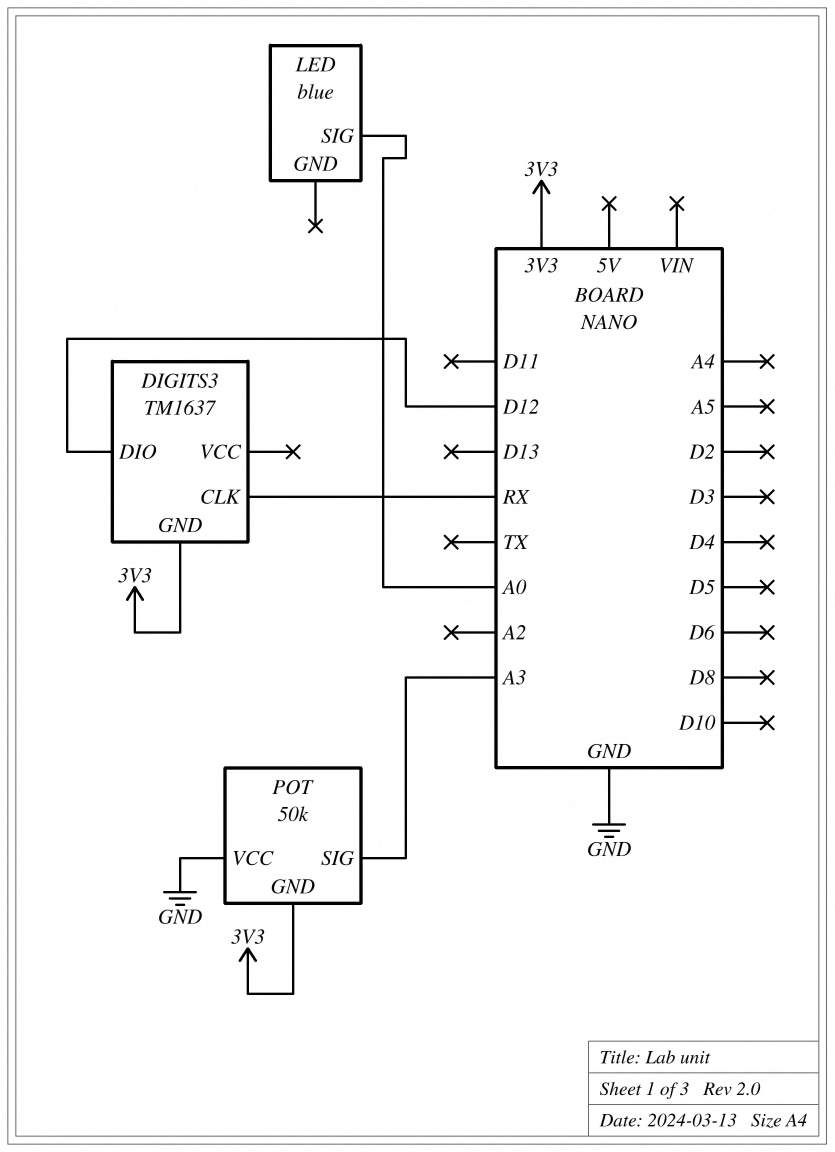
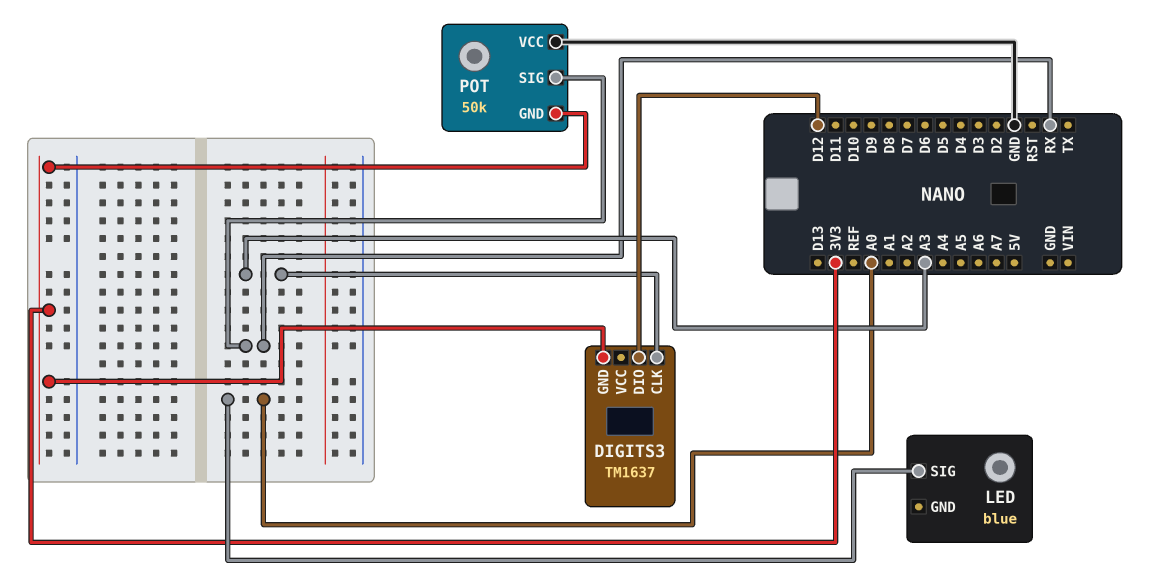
DIGITS3 pin CLK: RX -> A3
POT pin SIG: A3 -> RX

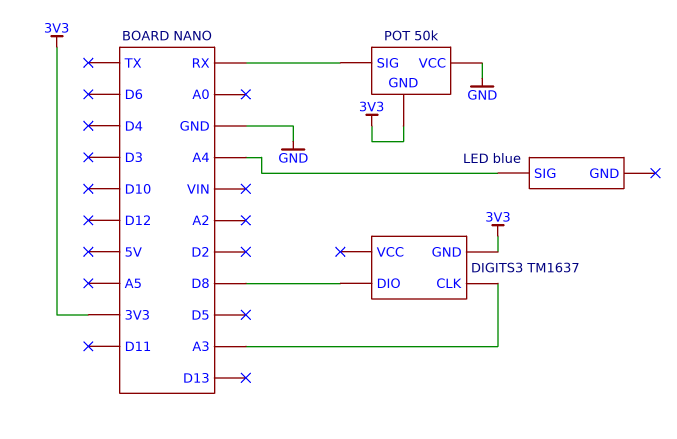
DIGITS3 pin DIO: D12 -> D8
LED pin SIG: A0 -> A4

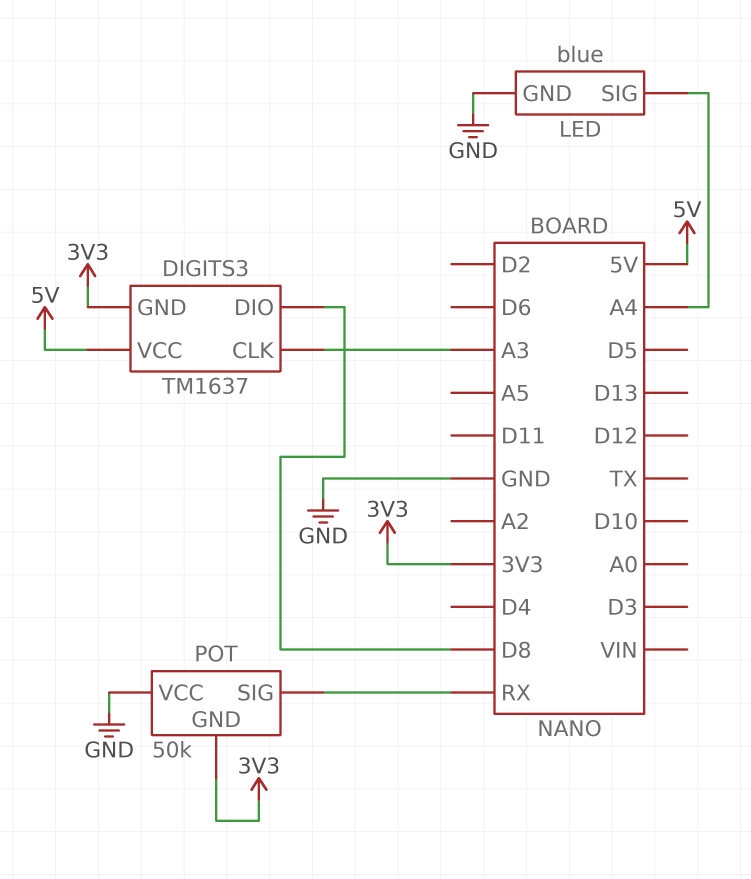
DIGITS3 pin VCC: none -> 5V
LED pin GND: none -> GND

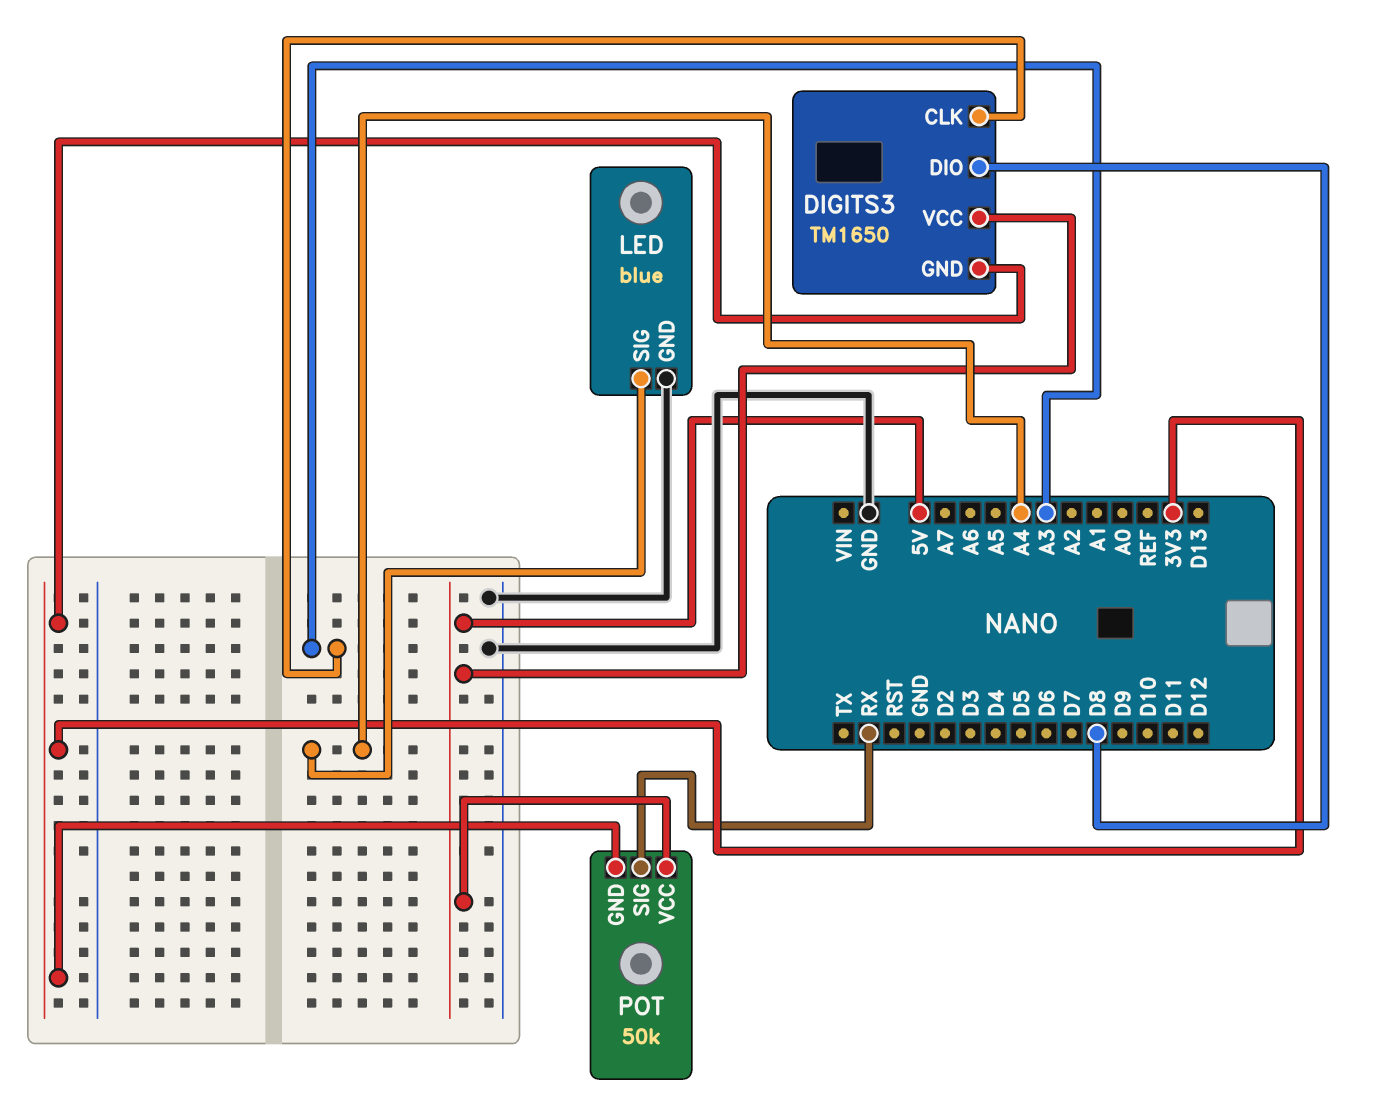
DIGITS3: TM1637 -> TM1650
POT pin VCC: GND -> 5V

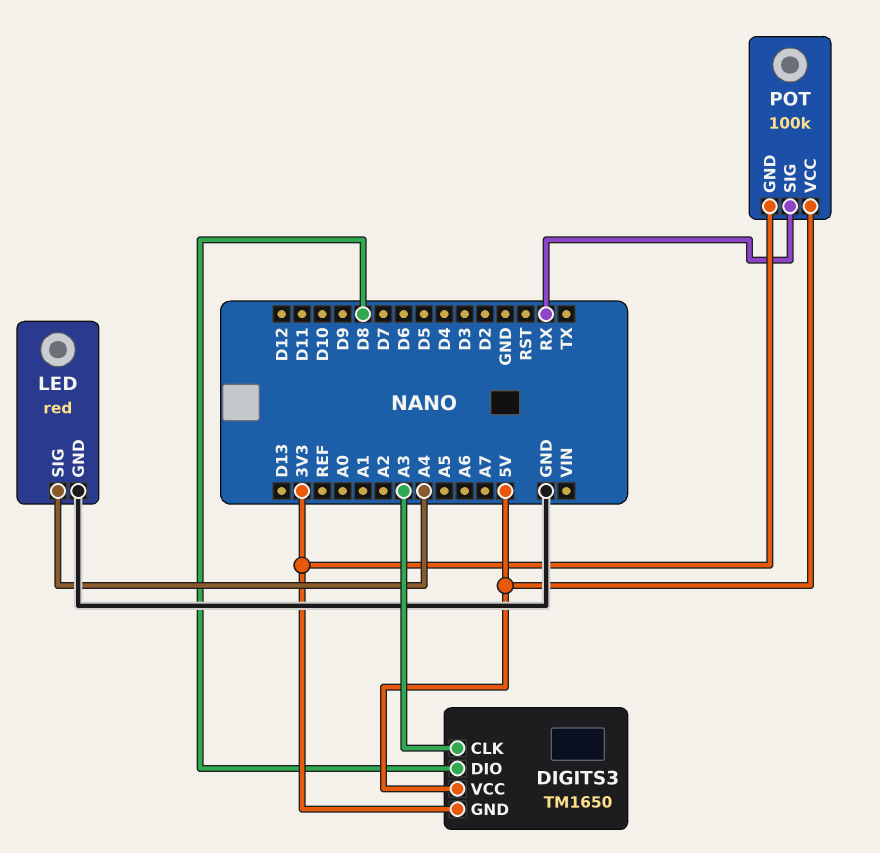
LED: blue -> red
POT: 50k -> 100k

